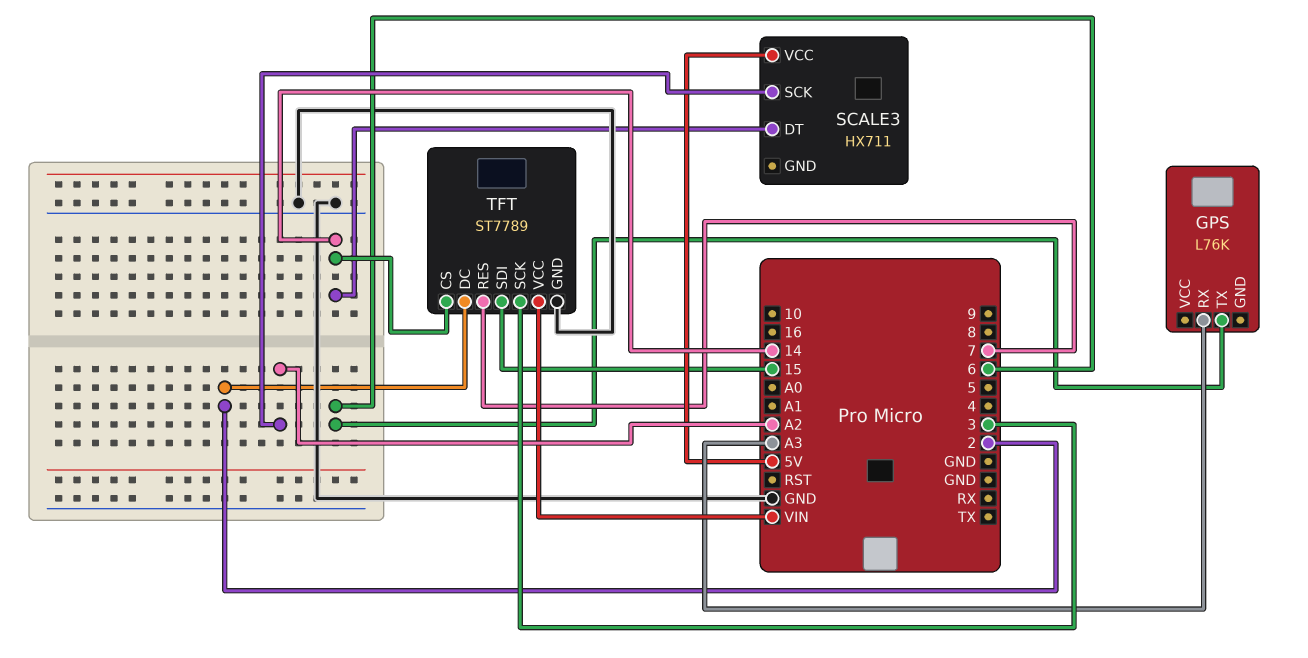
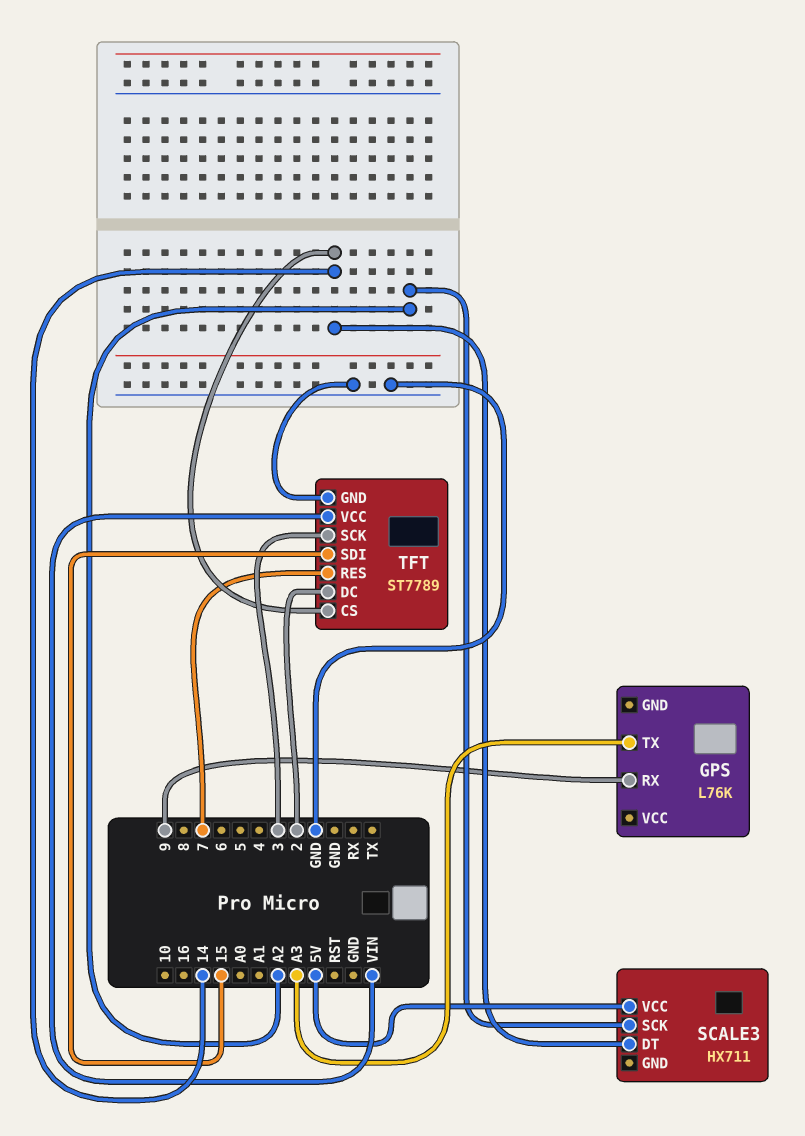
GPS pin RX: A3 -> 9
GPS pin TX: 6 -> A3

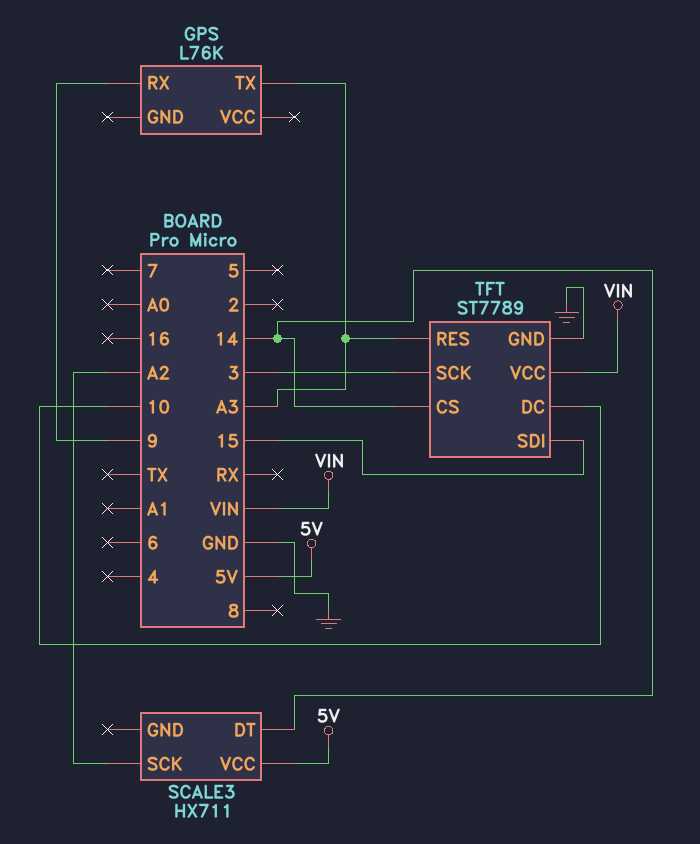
TFT pin DC: 2 -> 10
TFT pin RES: 7 -> A3

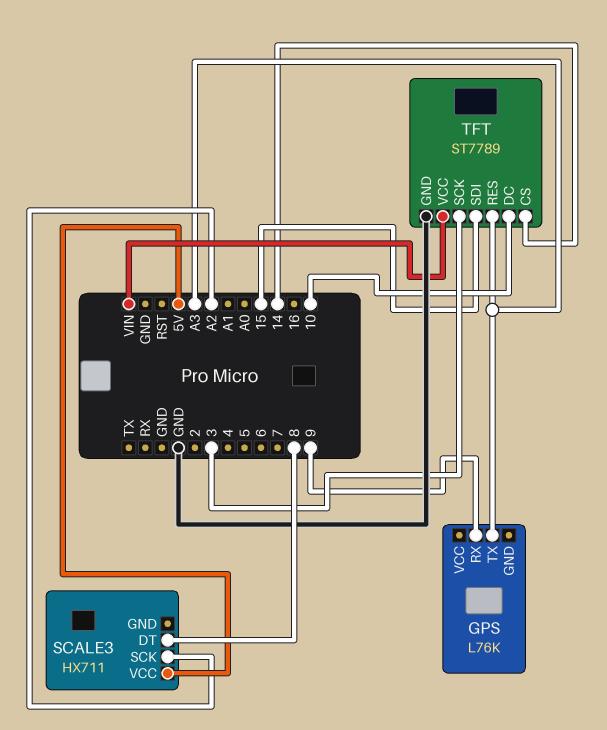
SCALE3 pin DT: 14 -> 8

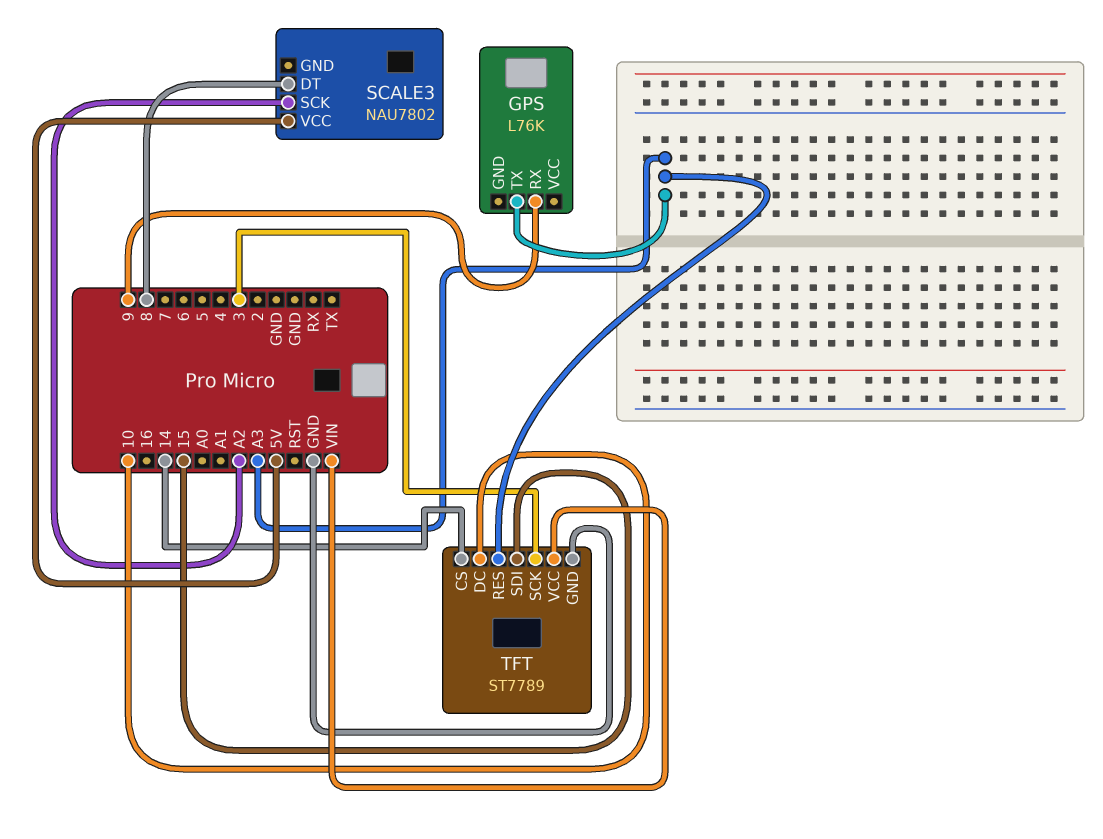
SCALE3: HX711 -> NAU7802

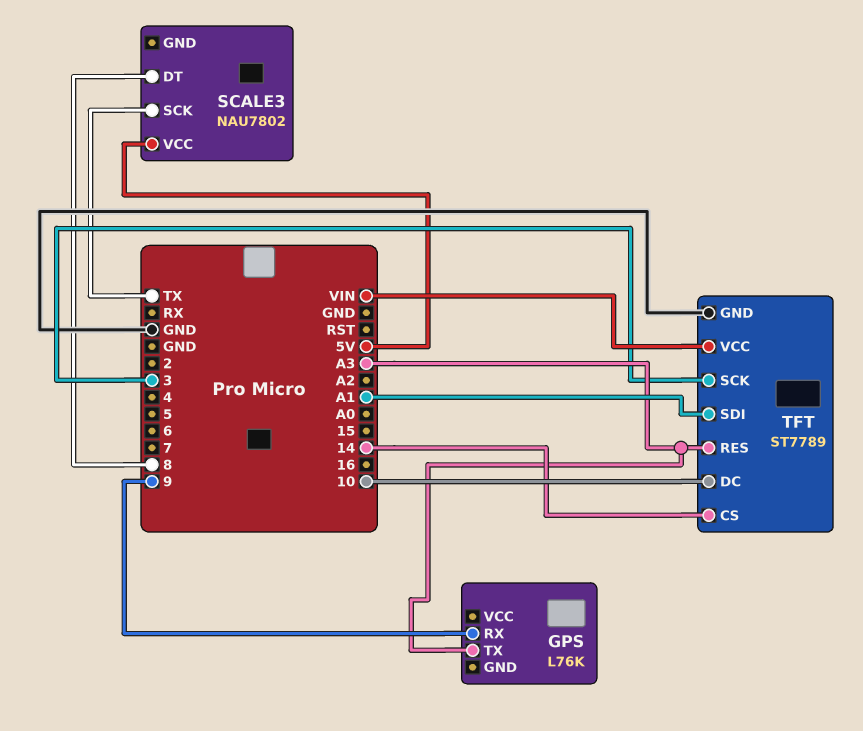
SCALE3 pin SCK: A2 -> TX
TFT pin SDI: 15 -> A1

